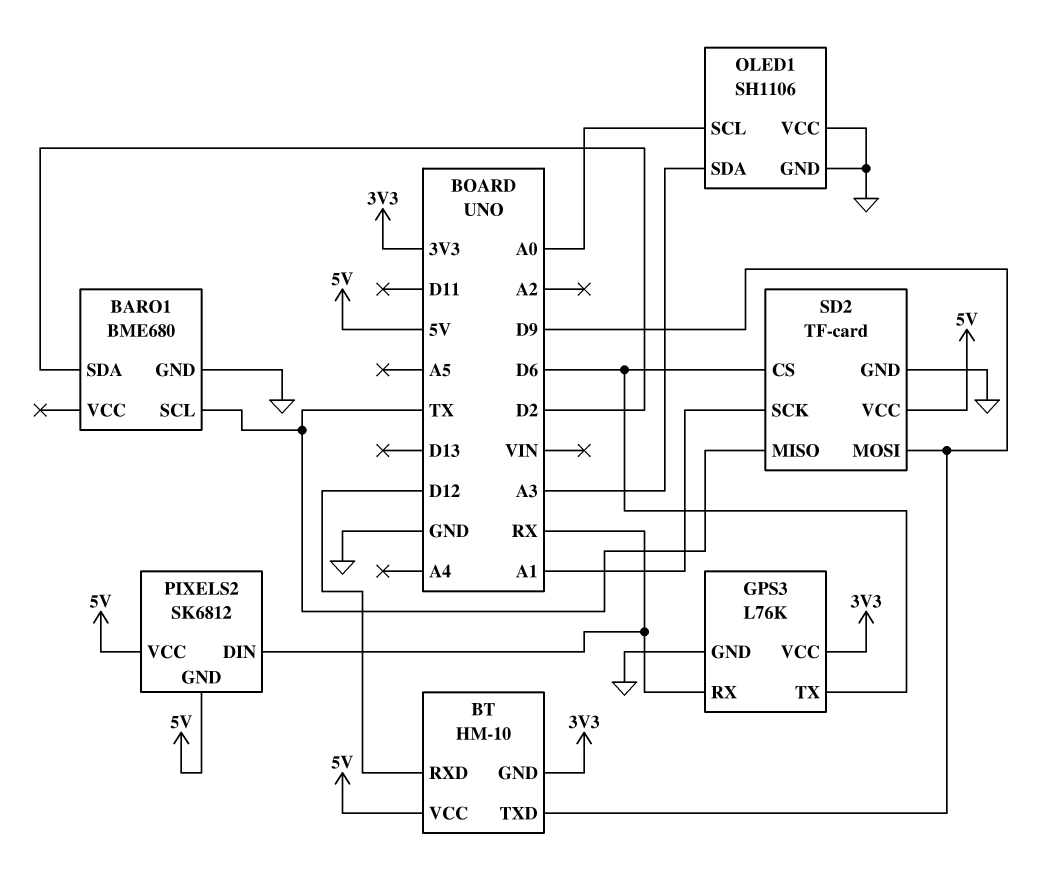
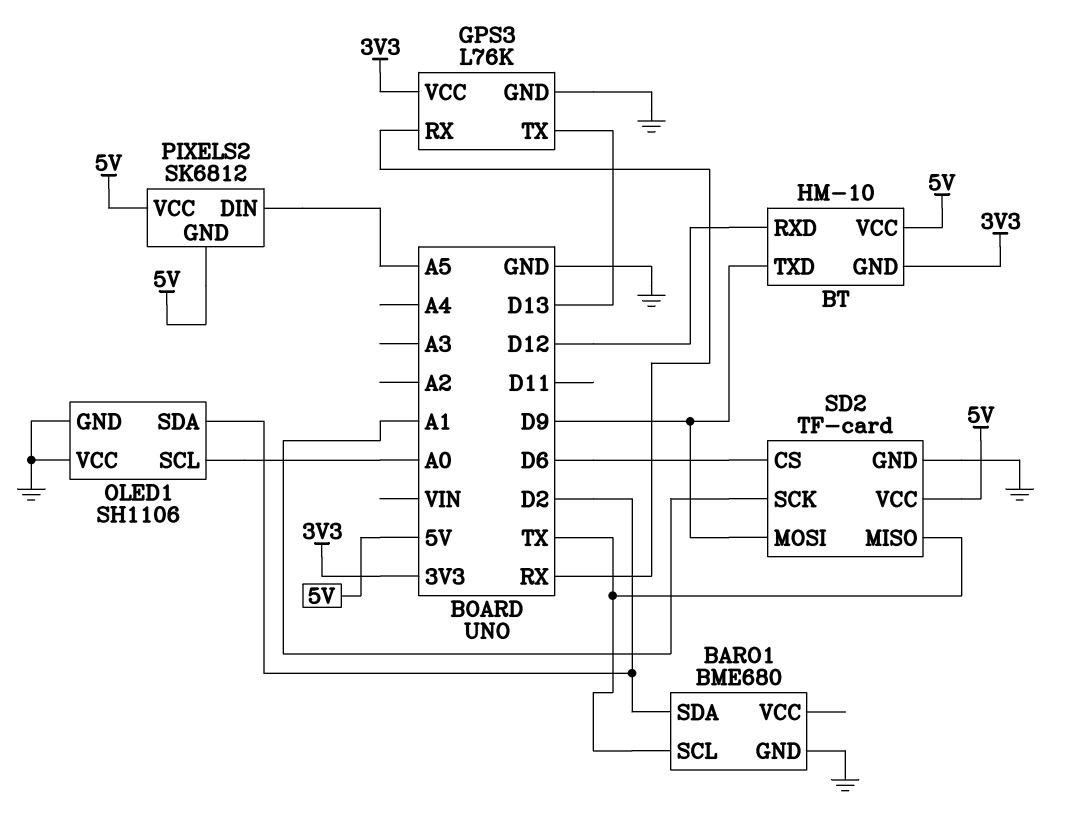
GPS3 pin TX: D6 -> D13
OLED1 pin SDA: A3 -> D2
PIXELS2 pin DIN: RX -> A5

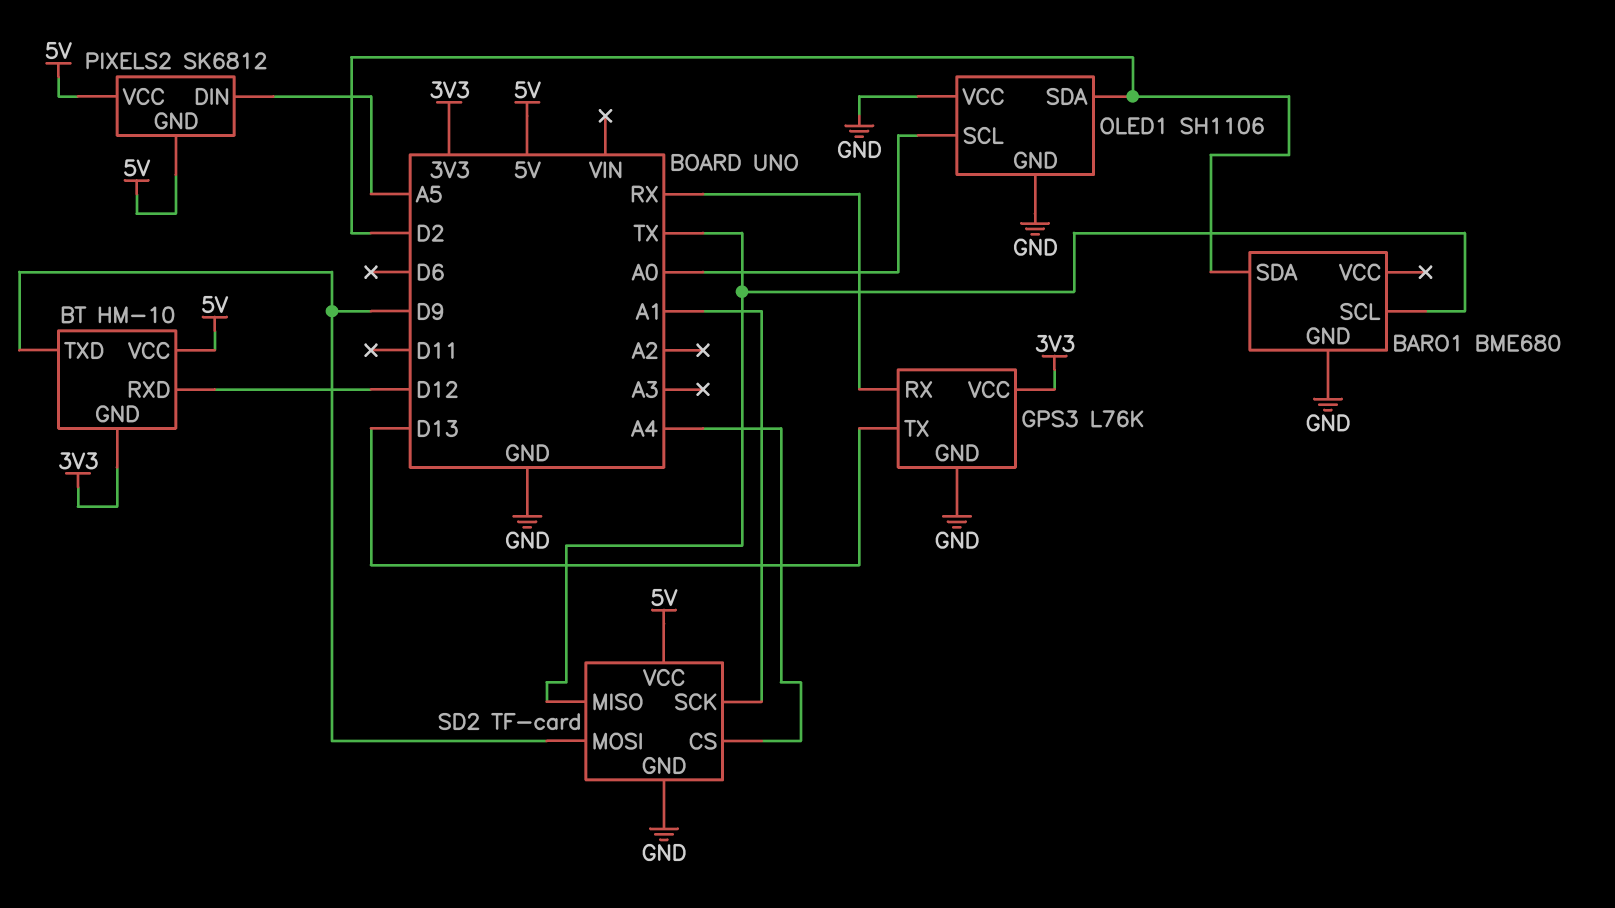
SD2 pin CS: D6 -> A4

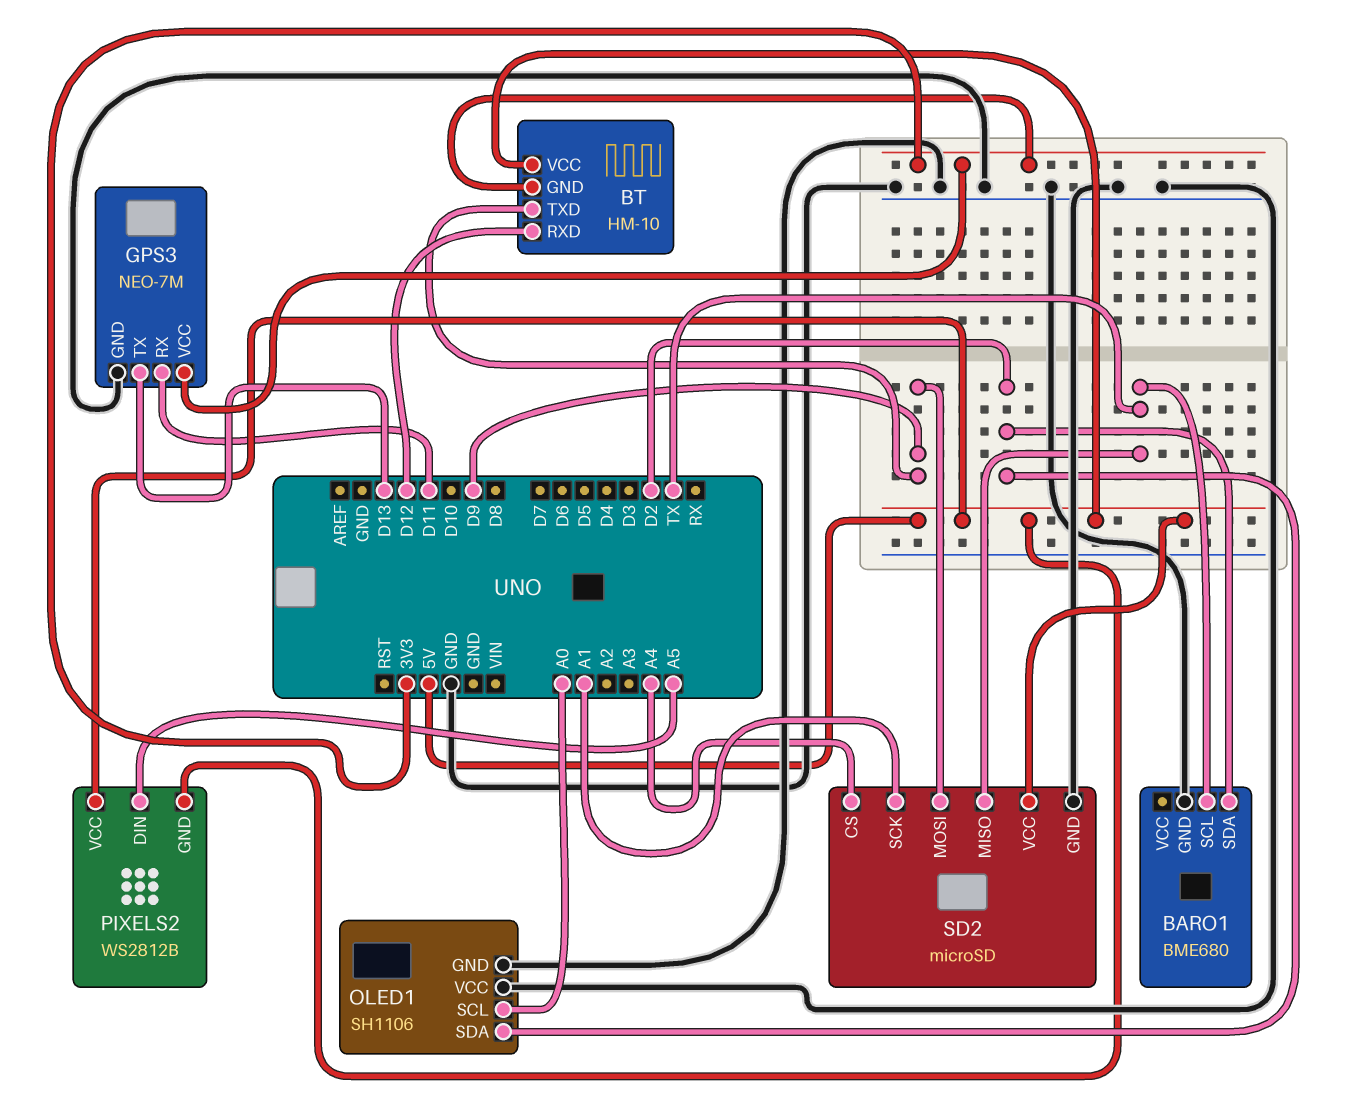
GPS3: L76K -> NEO-7M
GPS3 pin RX: RX -> D11
PIXELS2: SK6812 -> WS2812B
SD2: TF-card -> microSD

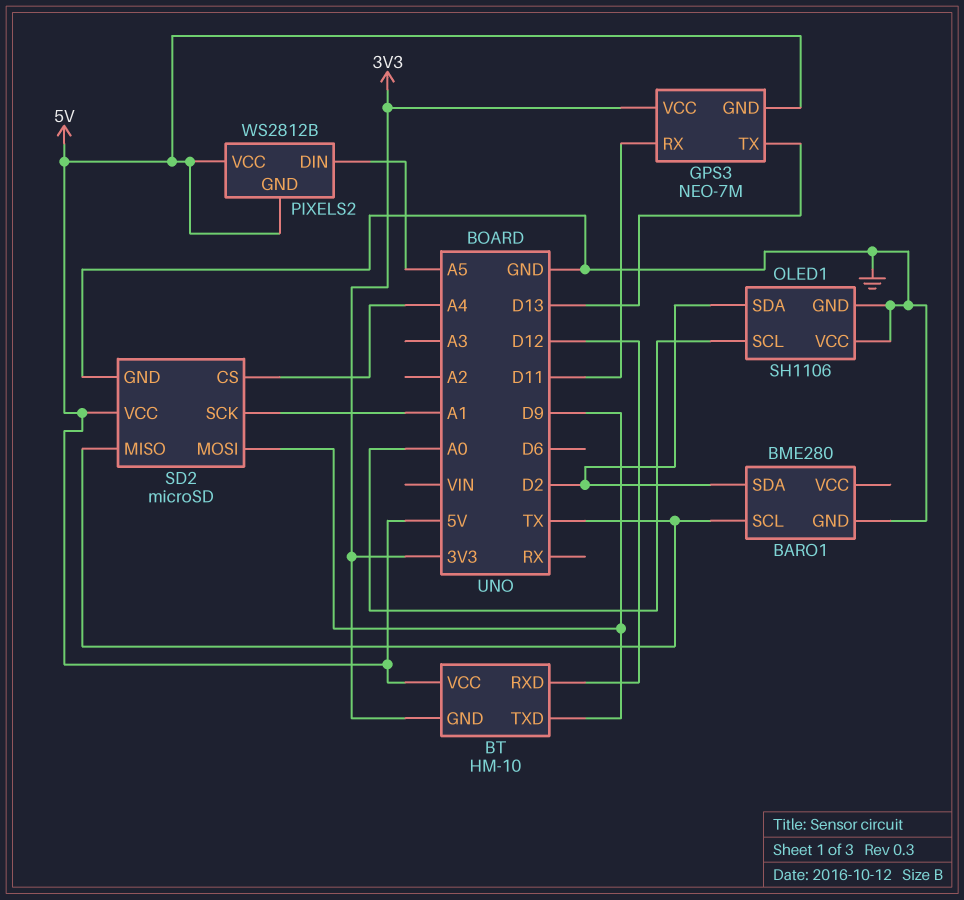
BARO1: BME680 -> BME280
GPS3 pin GND: GND -> 5V

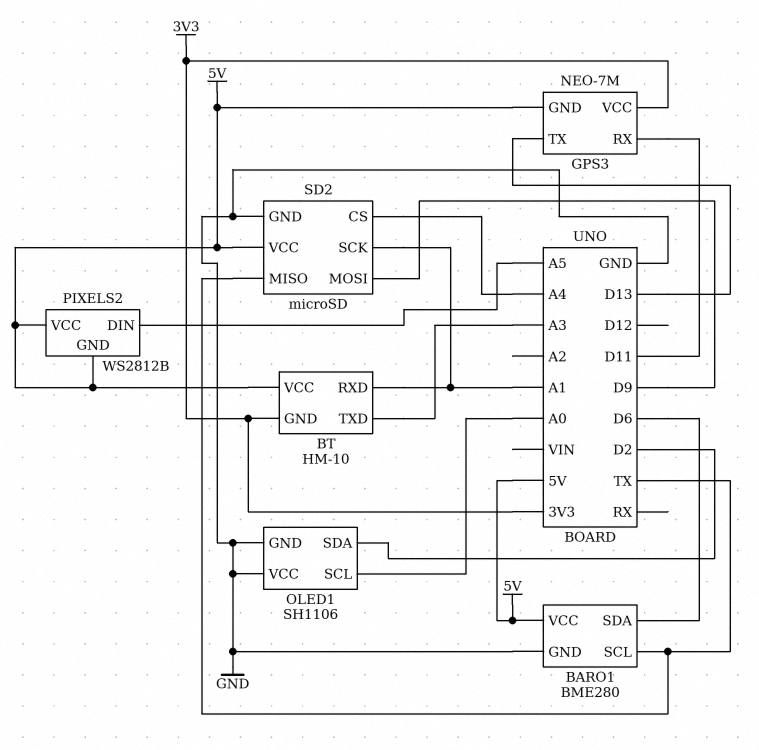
BARO1 pin SDA: D2 -> D6
BARO1 pin VCC: none -> 5V
BT pin RXD: D12 -> A1
BT pin TXD: D9 -> A3

